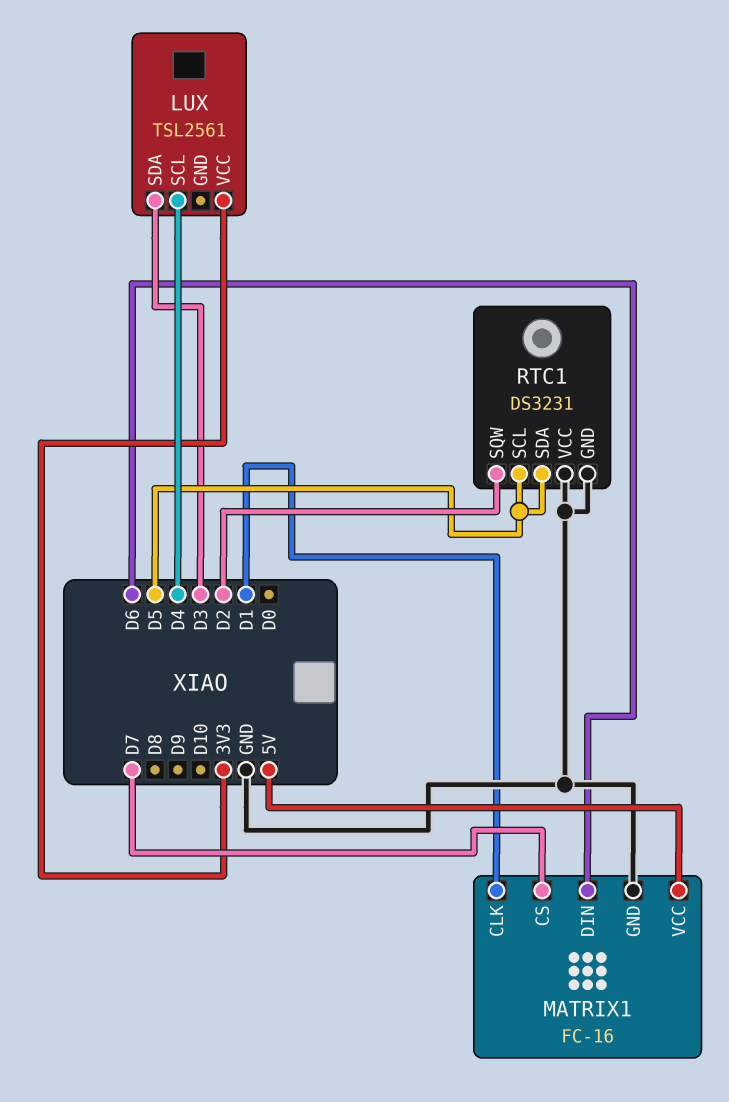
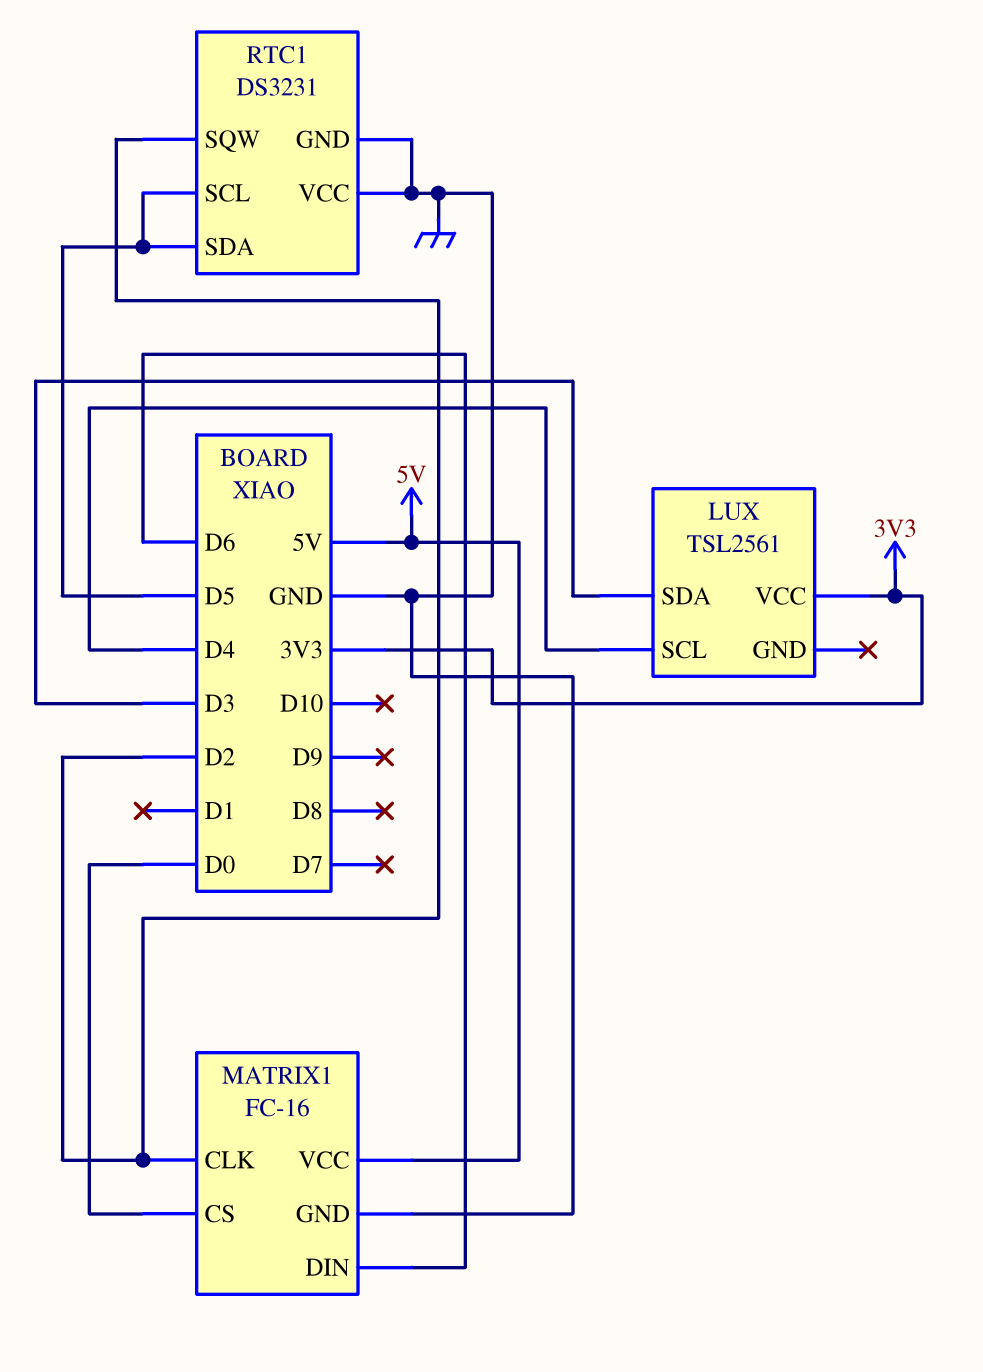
MATRIX1 pin CLK: D1 -> D2
MATRIX1 pin CS: D7 -> D0

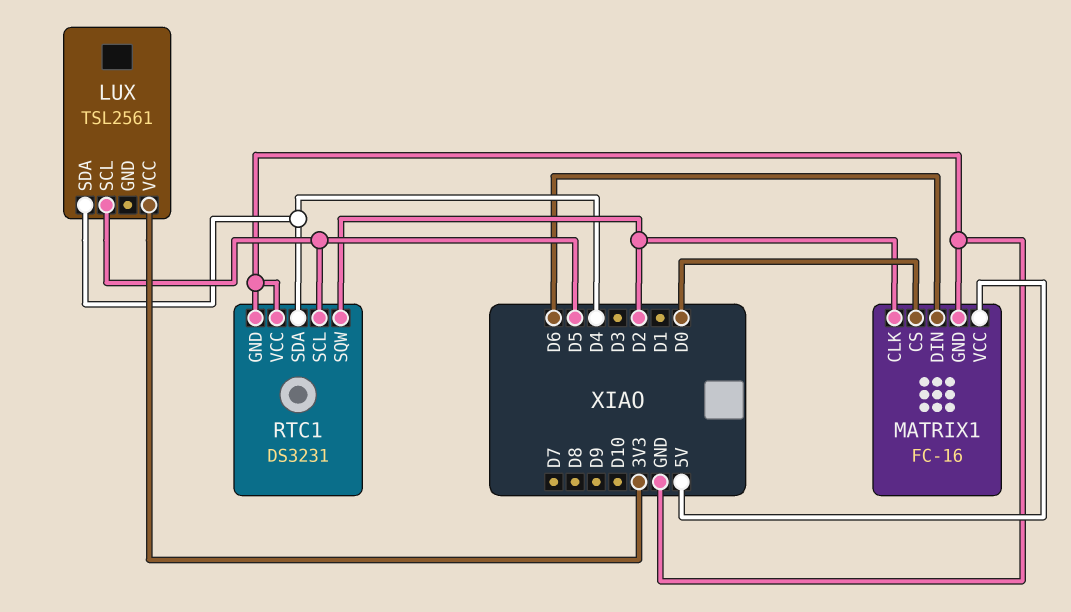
LUX pin SCL: D4 -> D5
LUX pin SDA: D3 -> D4
RTC1 pin SDA: D5 -> D4

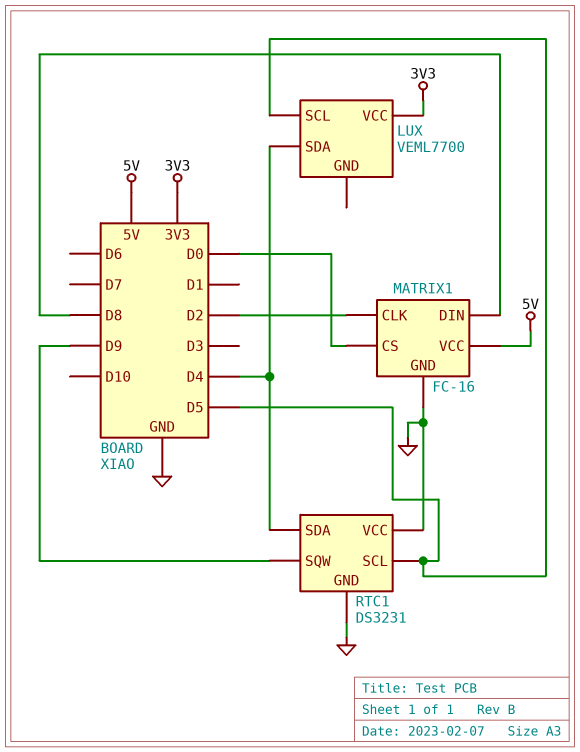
LUX: TSL2561 -> VEML7700
MATRIX1 pin DIN: D6 -> D8
RTC1 pin SQW: D2 -> D9

